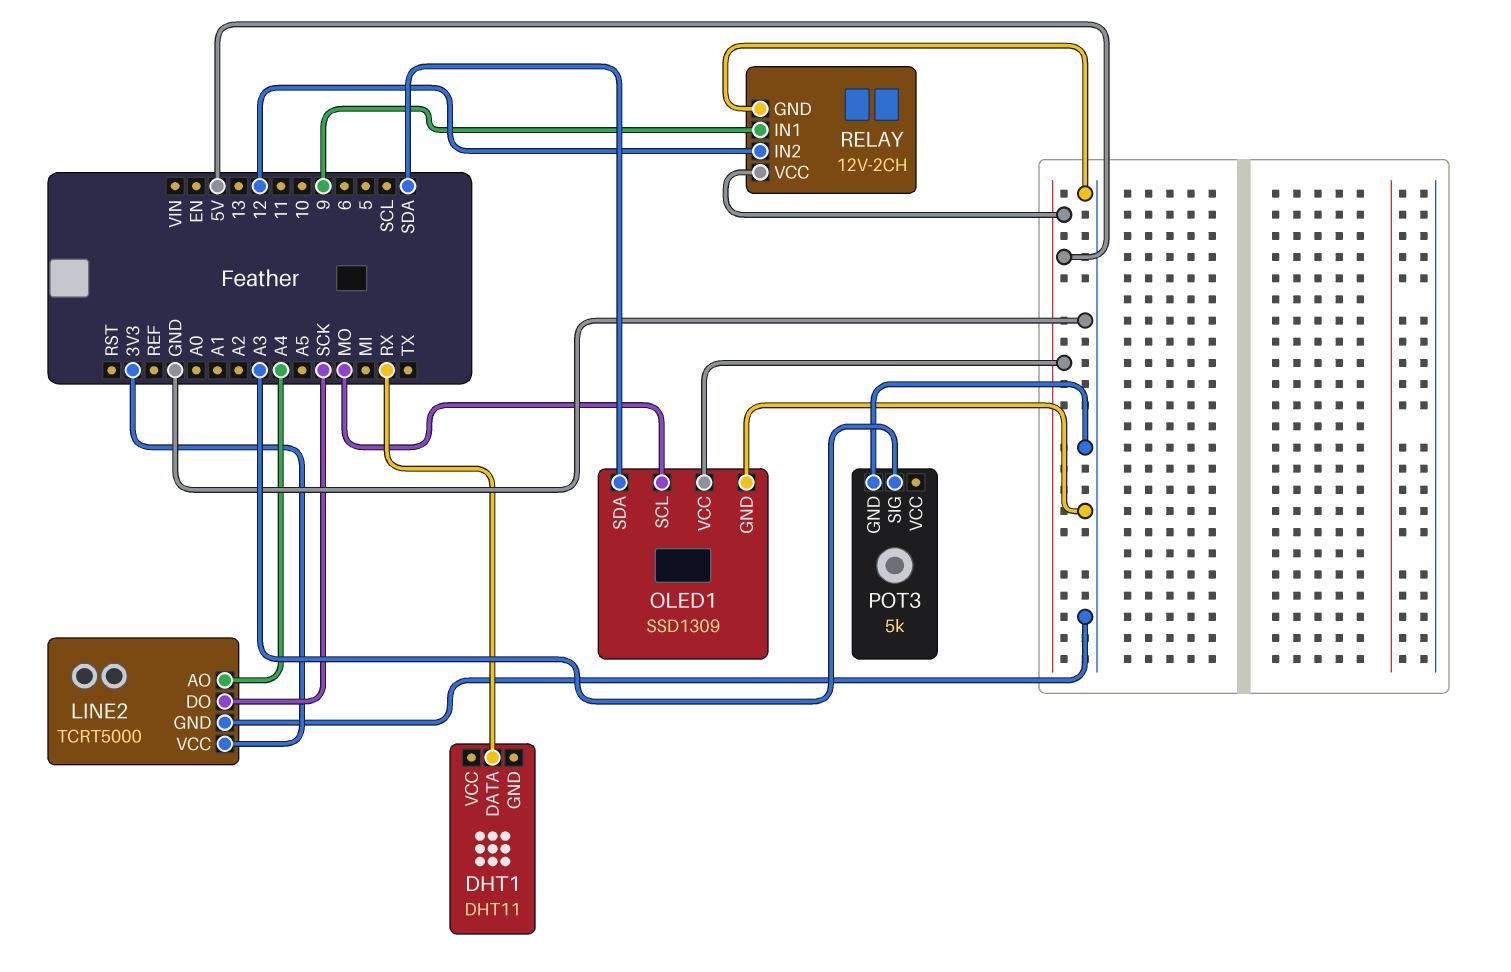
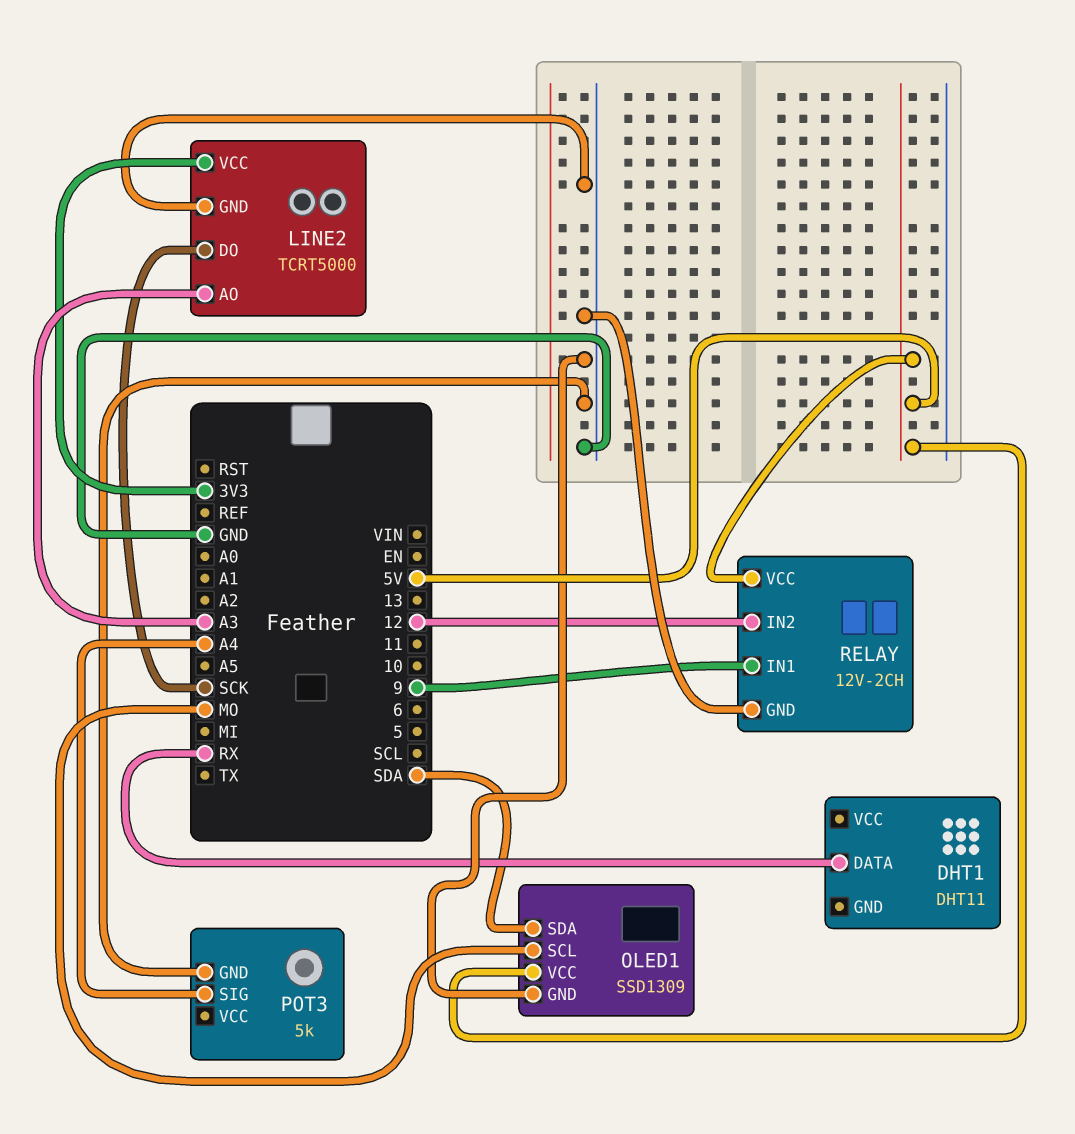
LINE2 pin AO: A4 -> A3
POT3 pin SIG: A3 -> A4

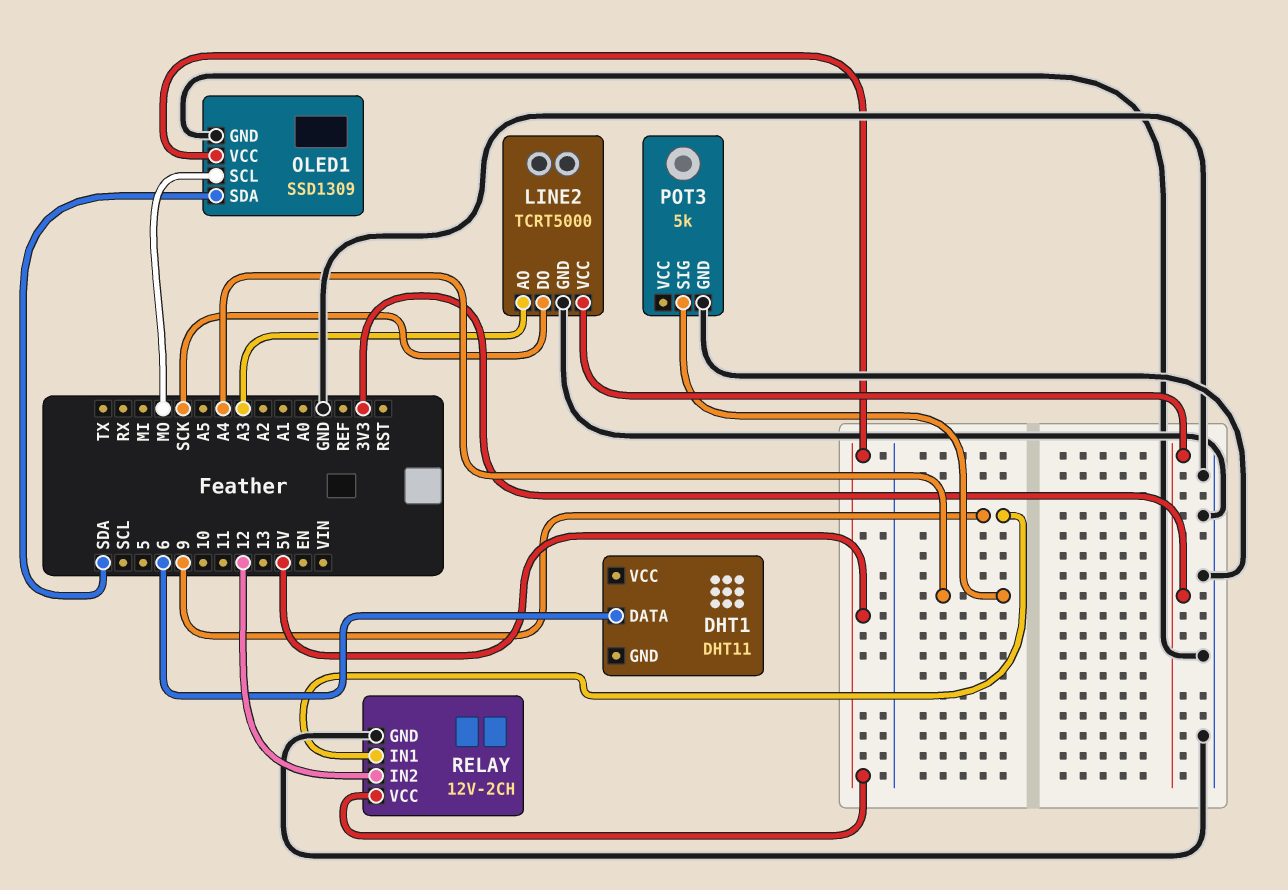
DHT1 pin DATA: RX -> 6

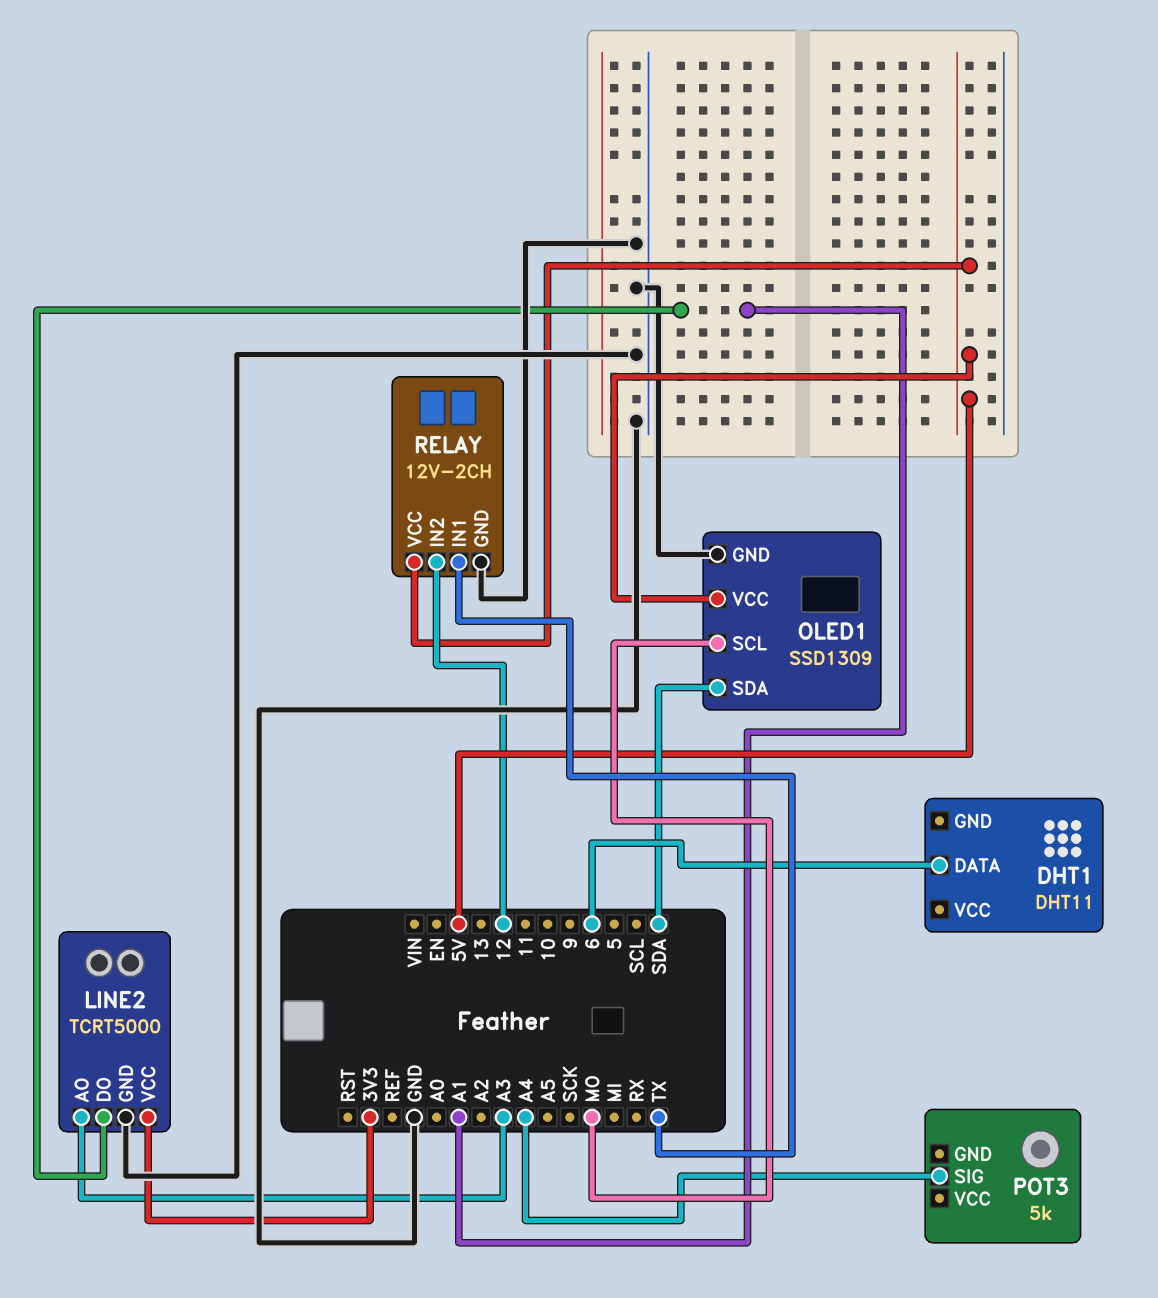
LINE2 pin DO: SCK -> A1
POT3 pin GND: GND -> none
RELAY pin IN1: 9 -> TX

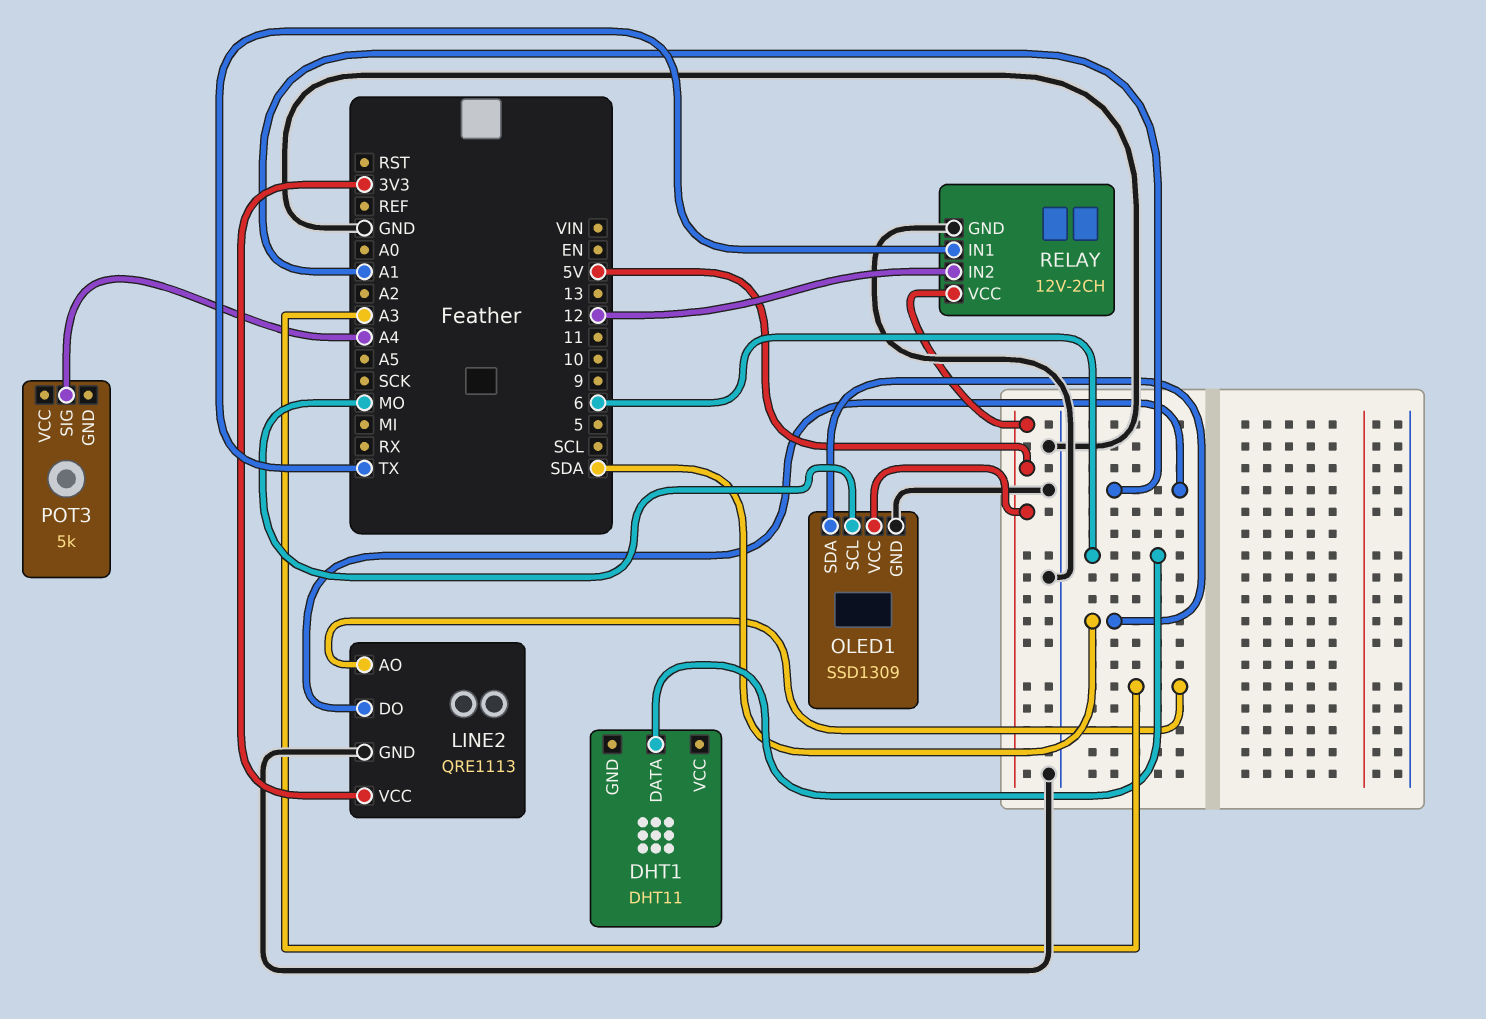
LINE2: TCRT5000 -> QRE1113

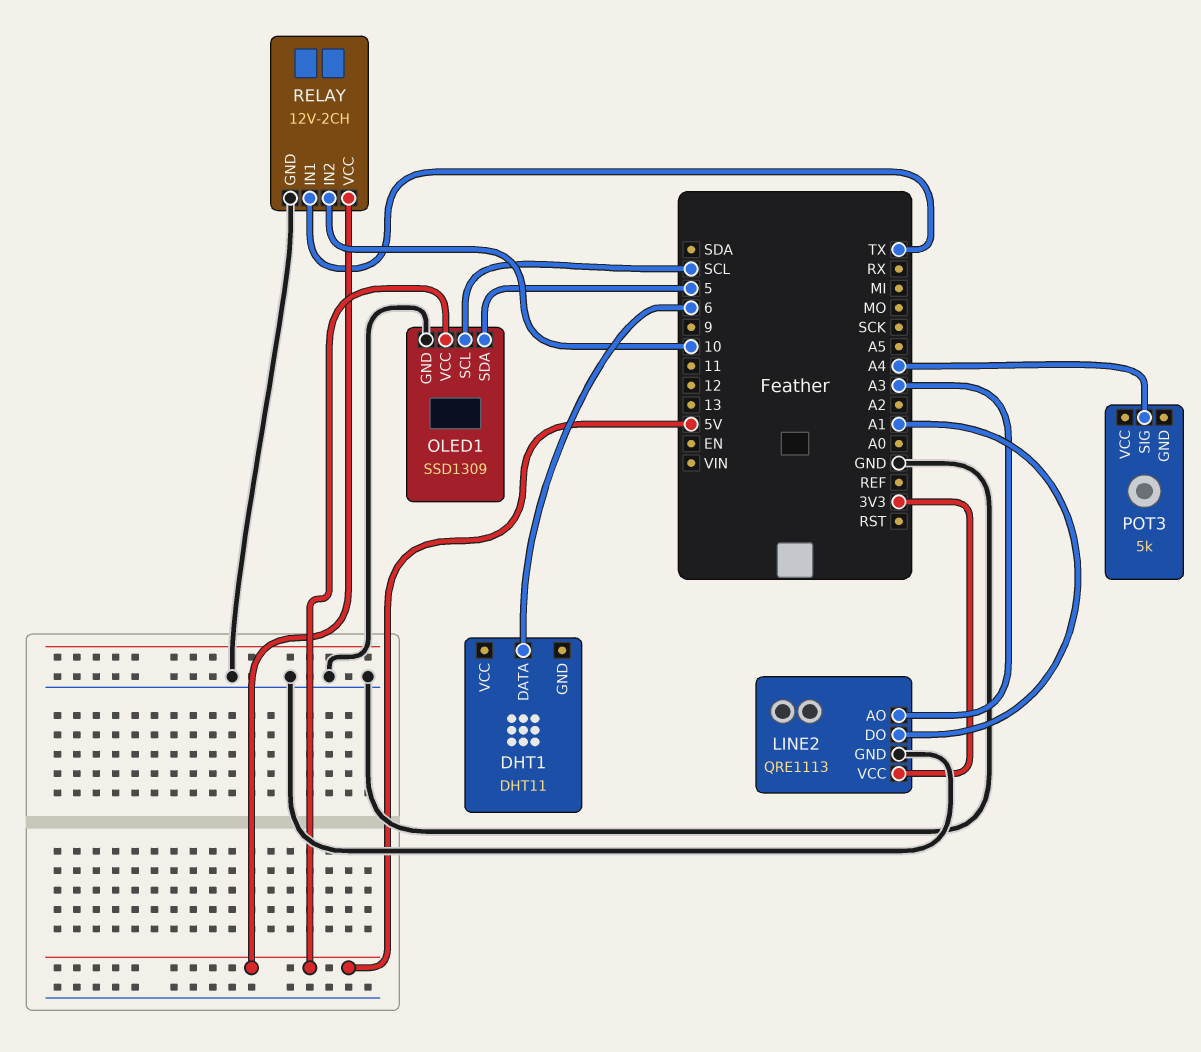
OLED1 pin SCL: MO -> SCL
OLED1 pin SDA: SDA -> 5
RELAY pin IN2: 12 -> 10

